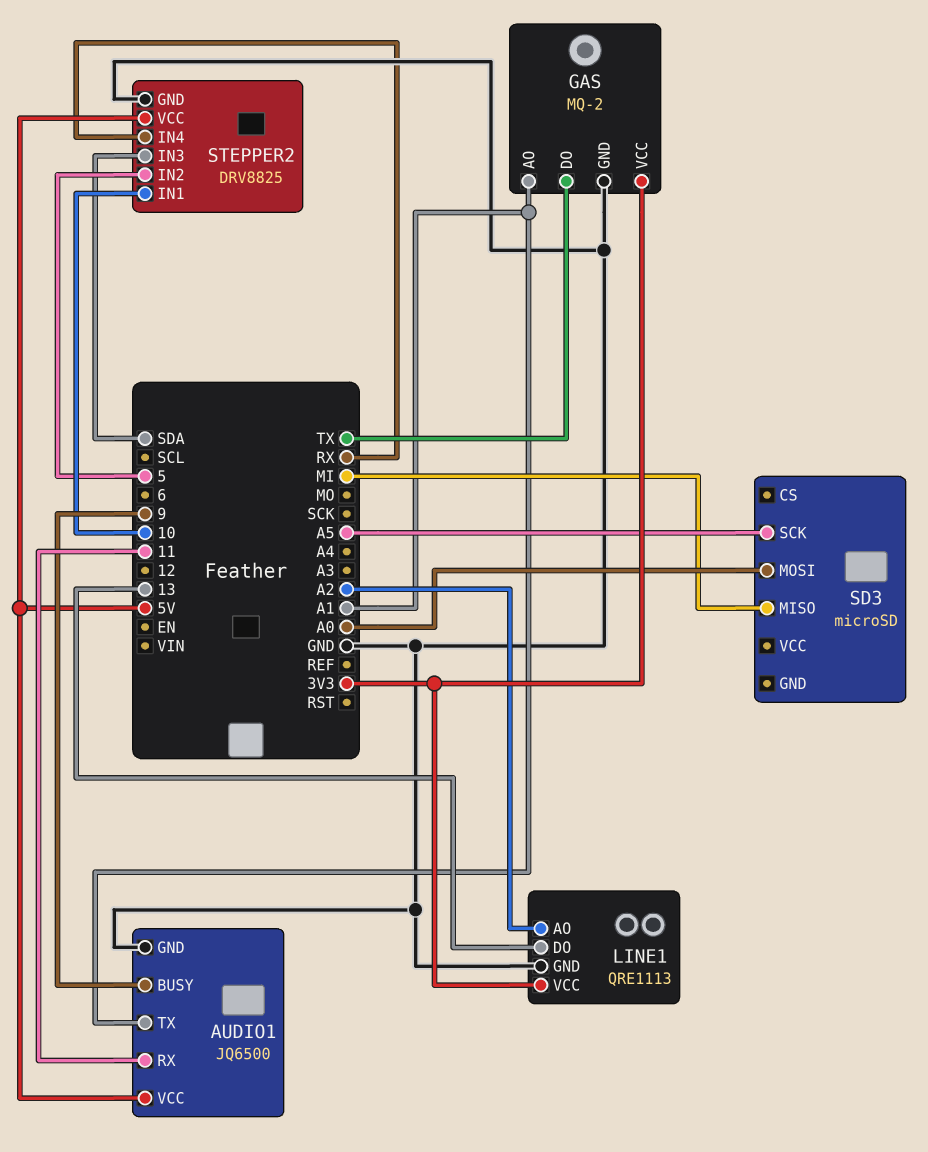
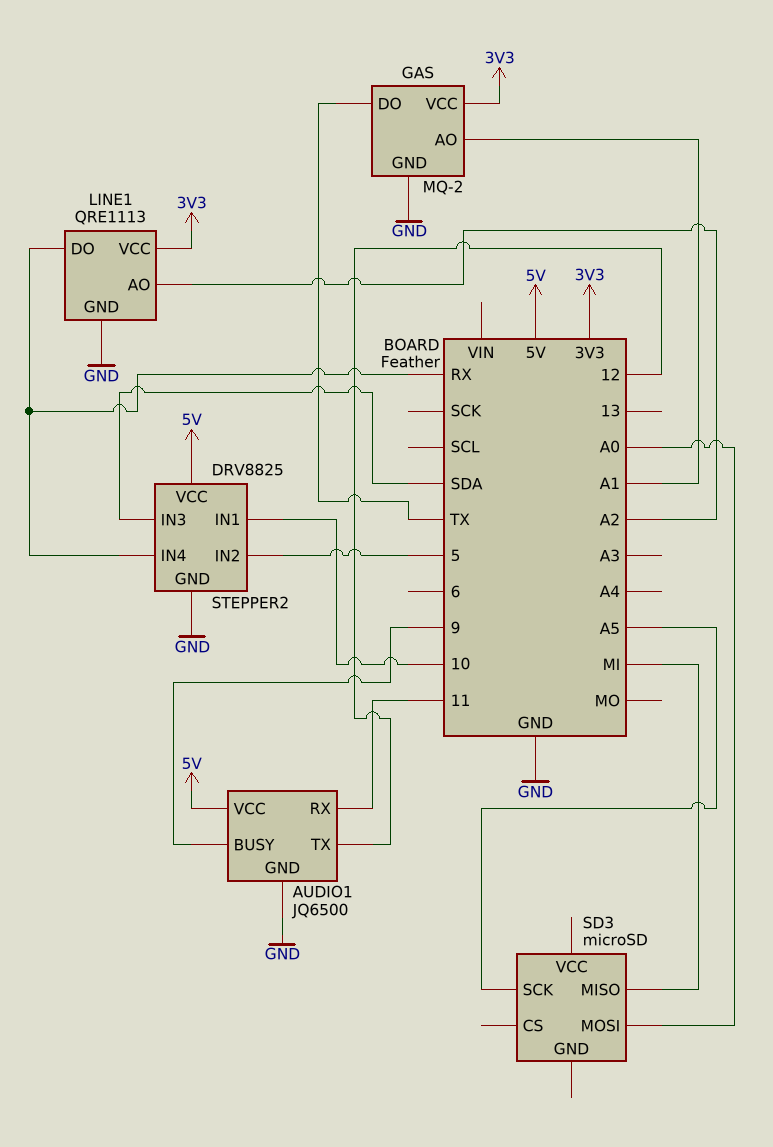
AUDIO1 pin TX: A1 -> 12
LINE1 pin DO: 13 -> RX

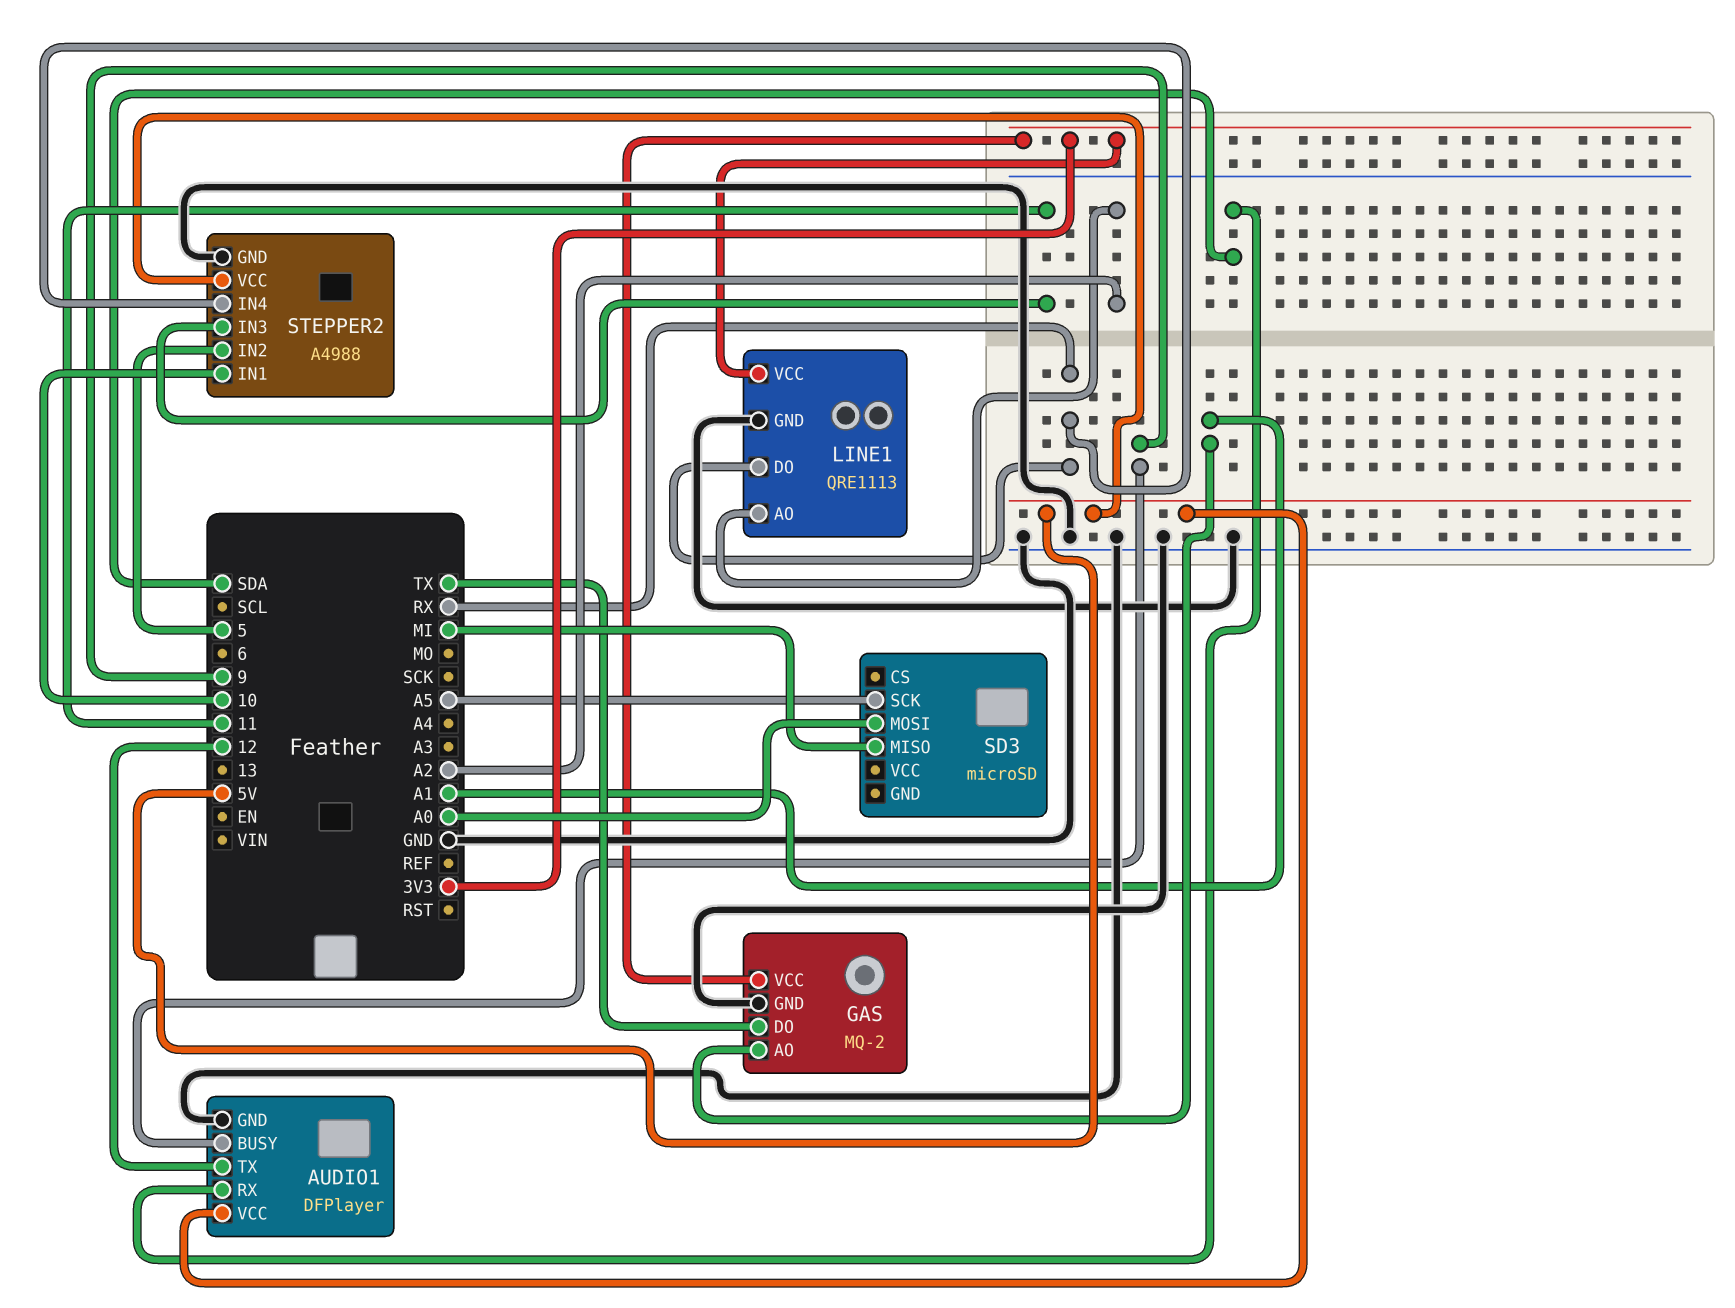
AUDIO1: JQ6500 -> DFPlayer
AUDIO1 pin RX: 11 -> SDA
STEPPER2: DRV8825 -> A4988
STEPPER2 pin IN3: SDA -> 11

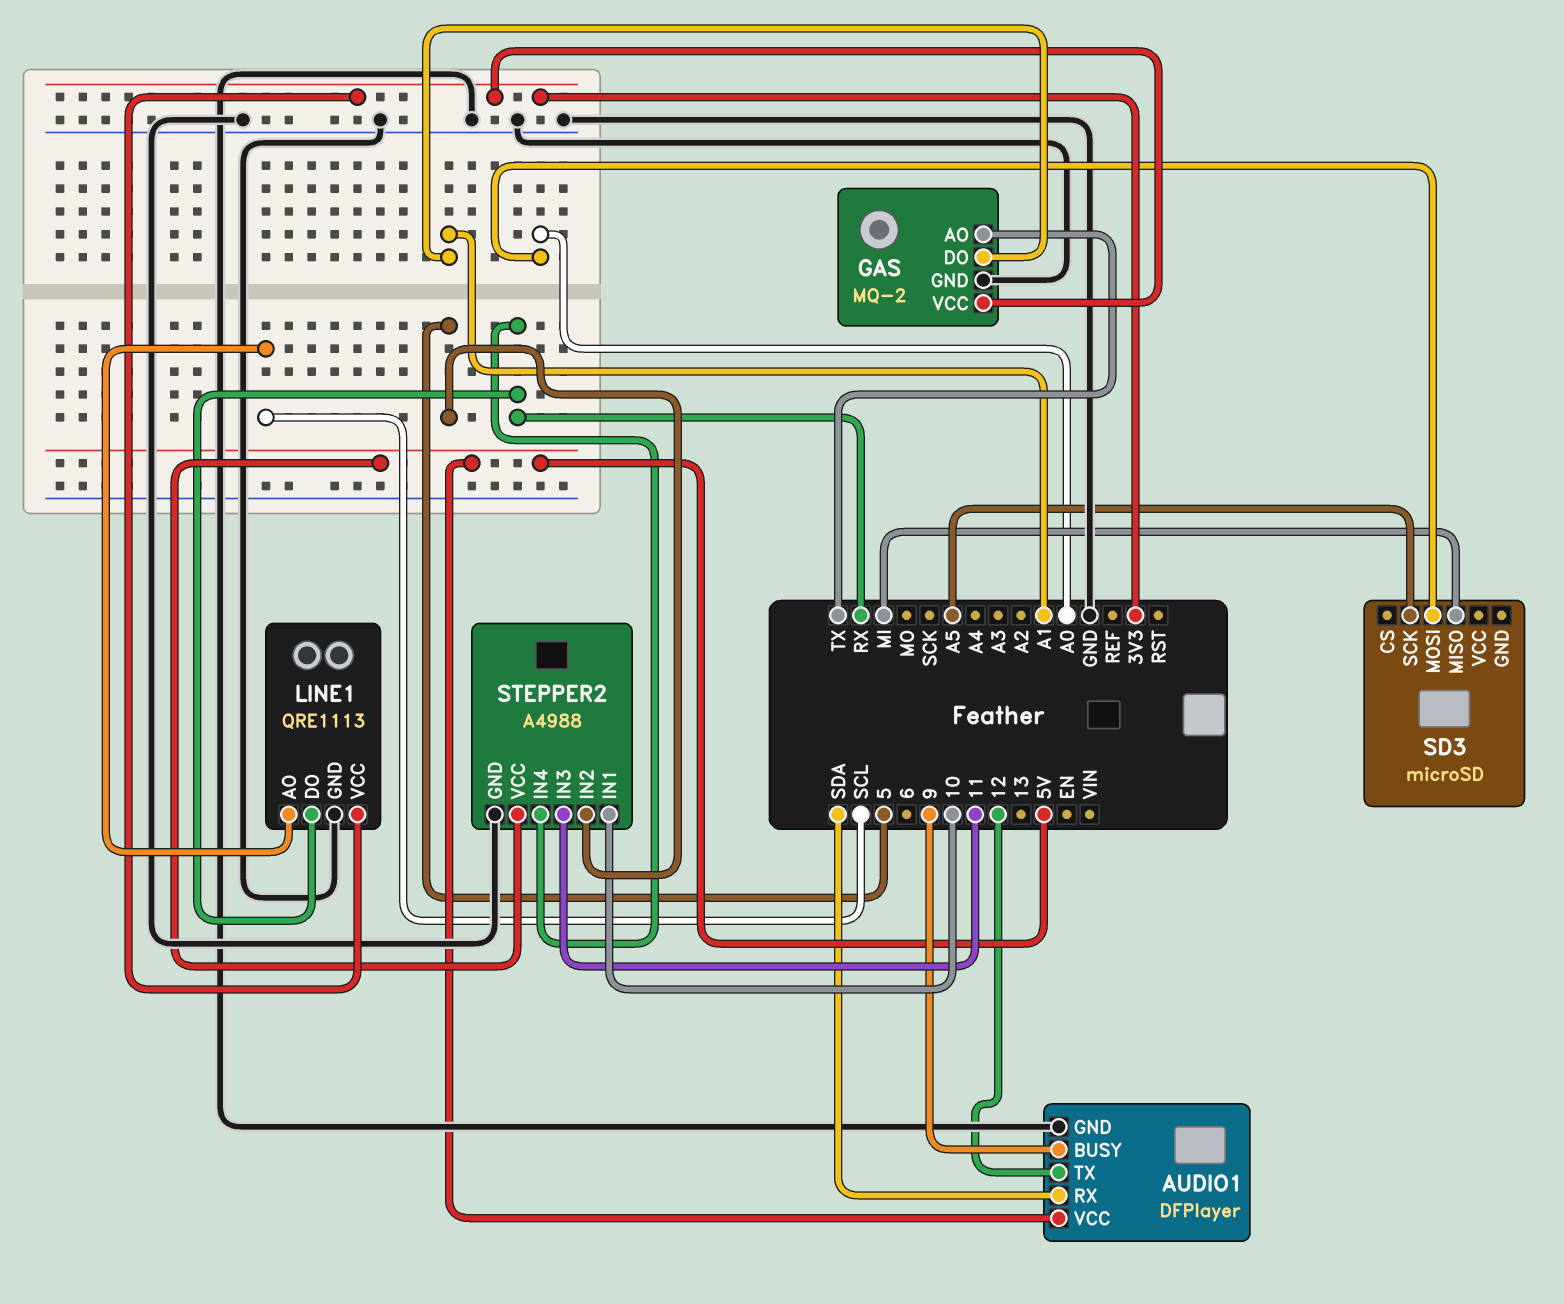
GAS pin AO: A1 -> TX
GAS pin DO: TX -> A1
LINE1 pin AO: A2 -> SCL

